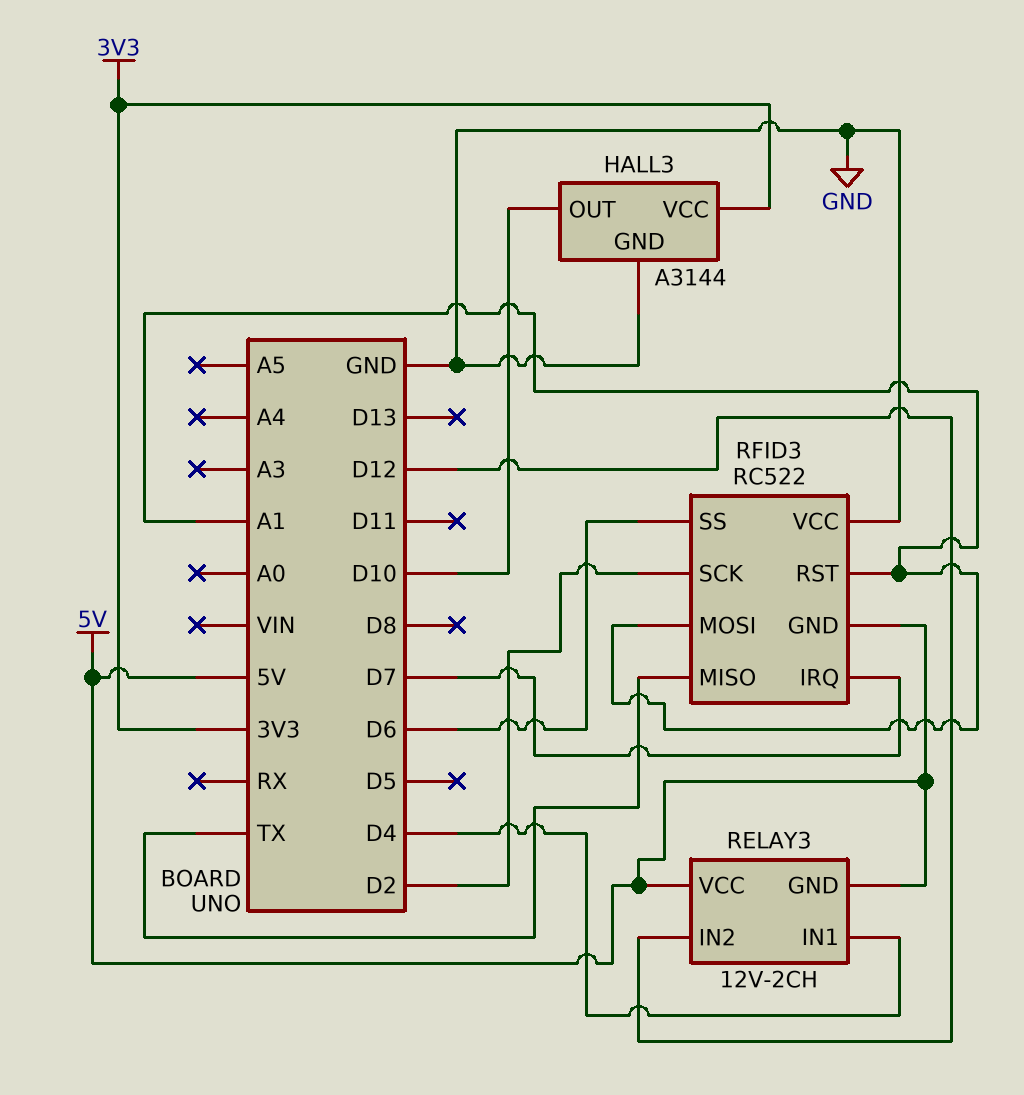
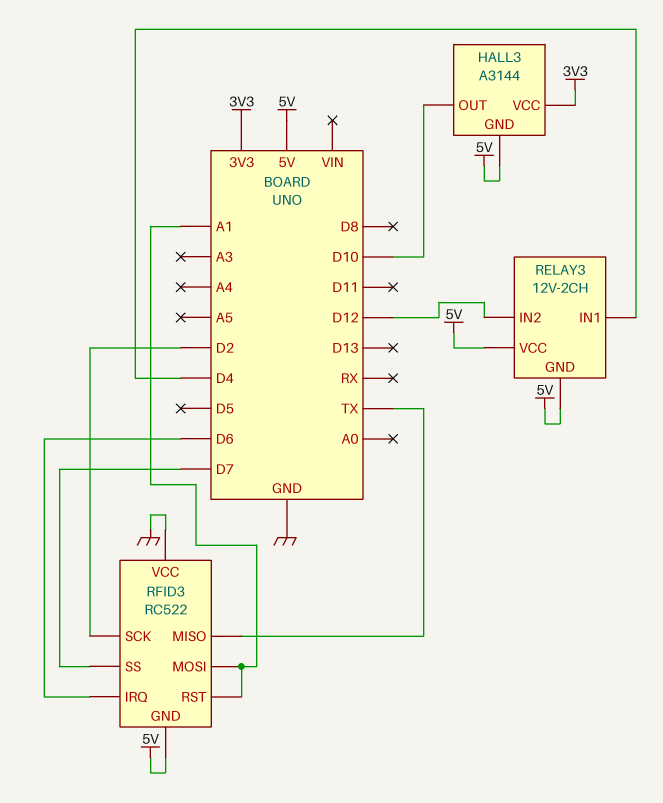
HALL3 pin GND: GND -> 5V
RFID3 pin IRQ: D7 -> D6
RFID3 pin SS: D6 -> D7

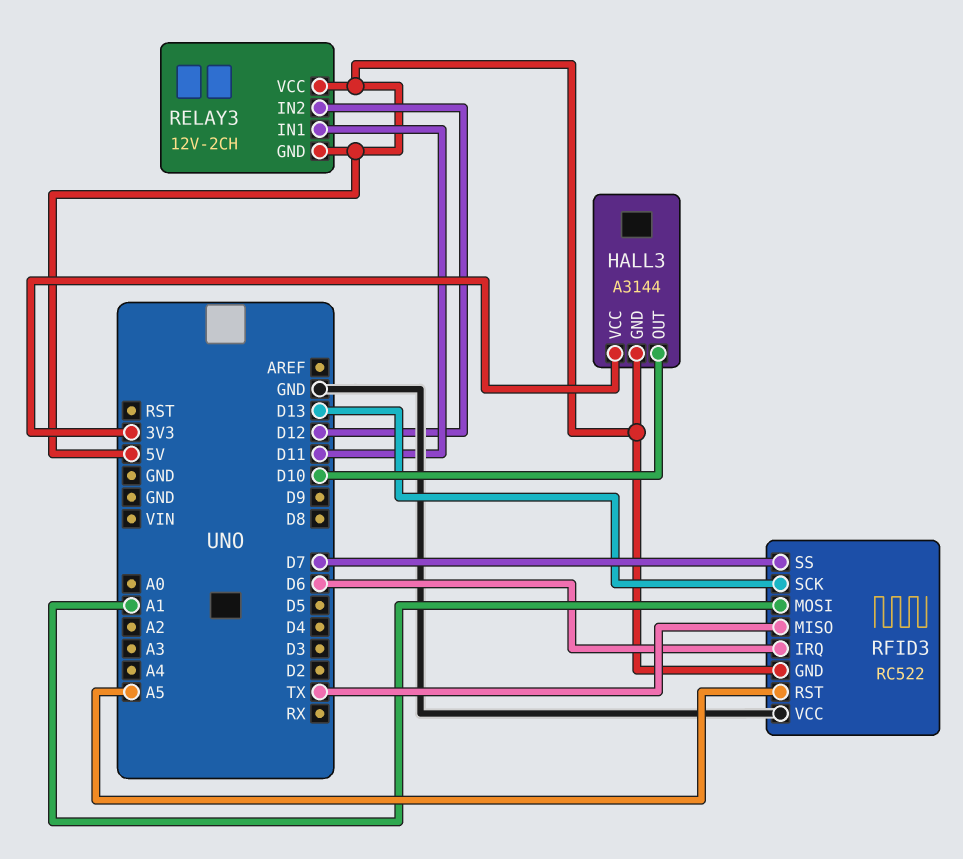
RELAY3 pin IN1: D4 -> D11
RFID3 pin RST: A1 -> A5
RFID3 pin SCK: D2 -> D13

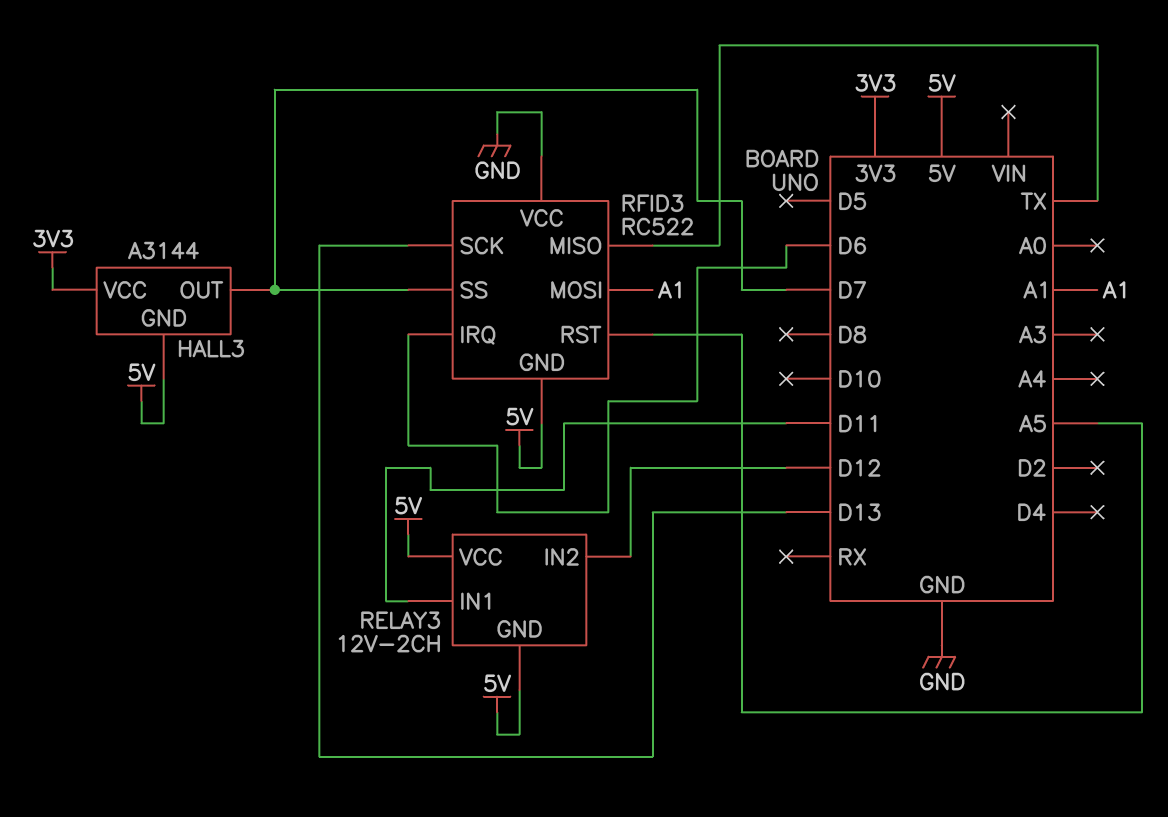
HALL3 pin OUT: D10 -> D7

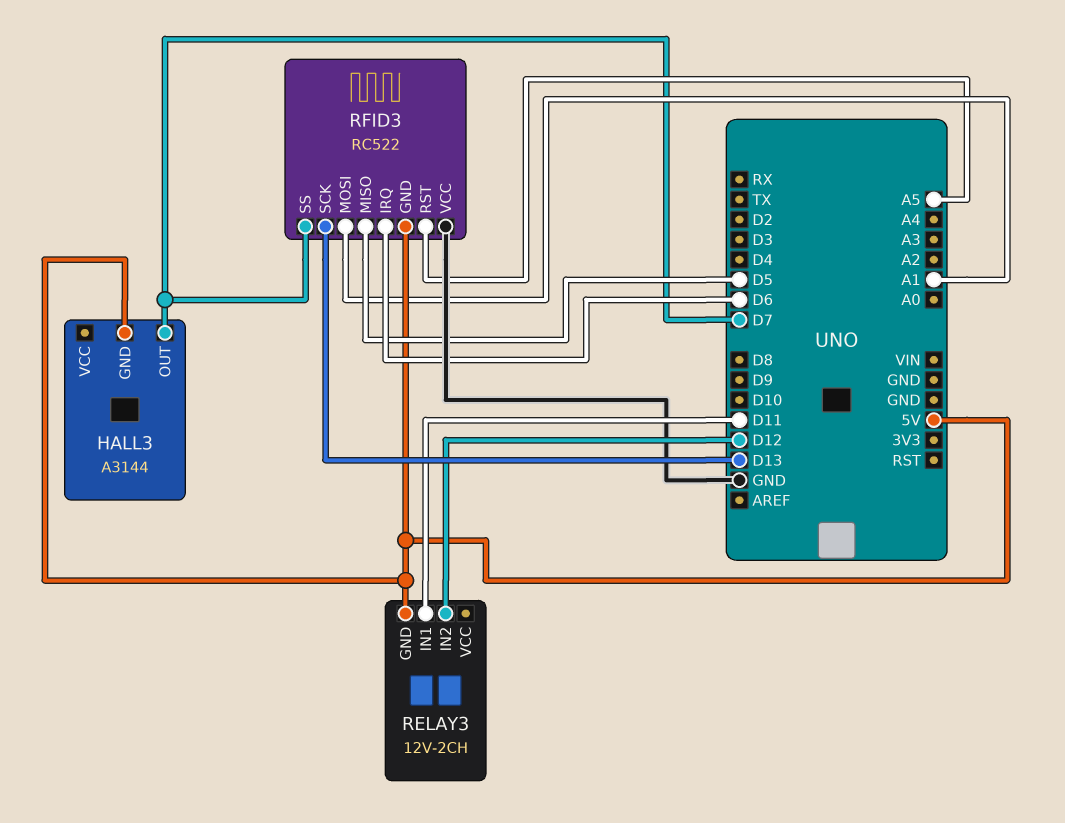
HALL3 pin VCC: 3V3 -> none
RELAY3 pin VCC: 5V -> none
RFID3 pin MISO: TX -> D5

